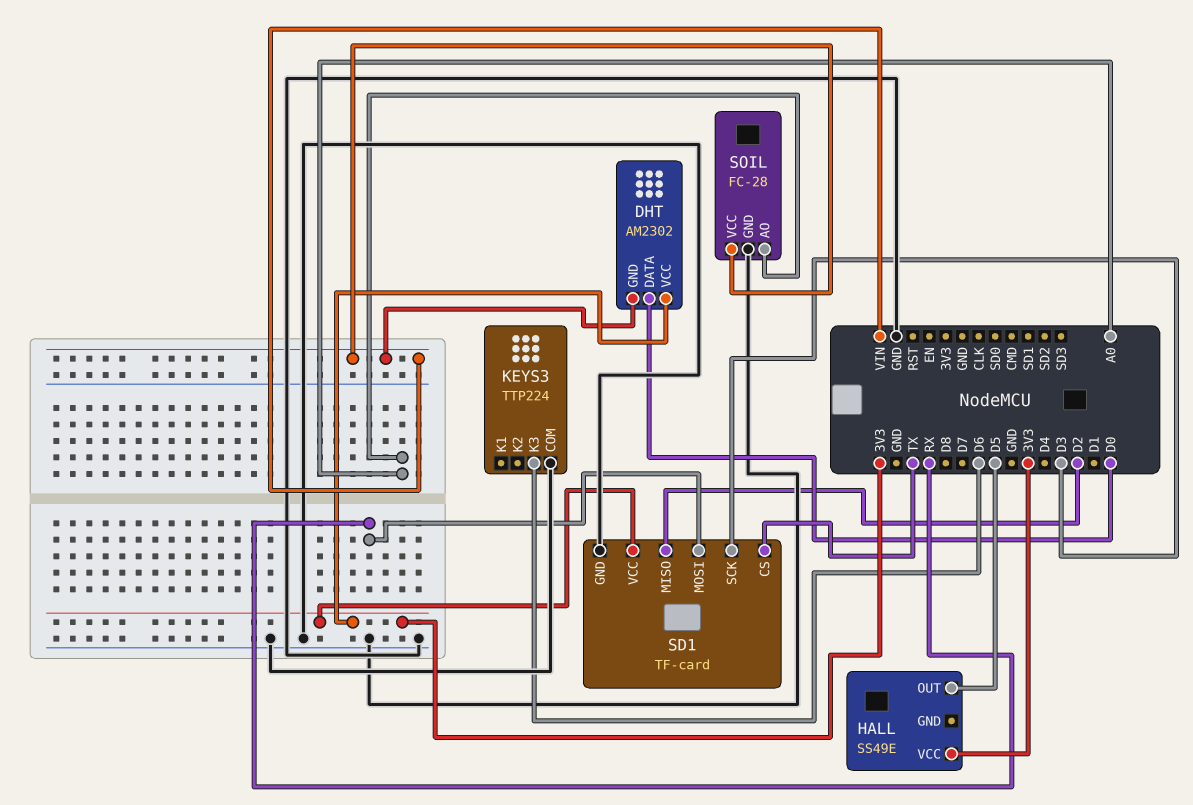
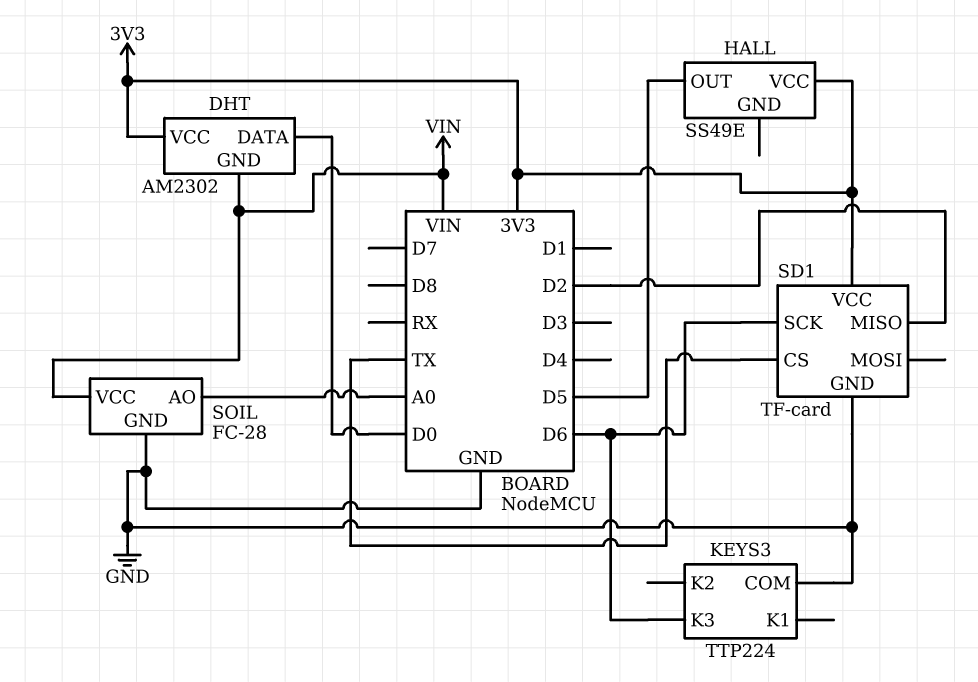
SD1 pin MOSI: RX -> none
SD1 pin SCK: D3 -> D6

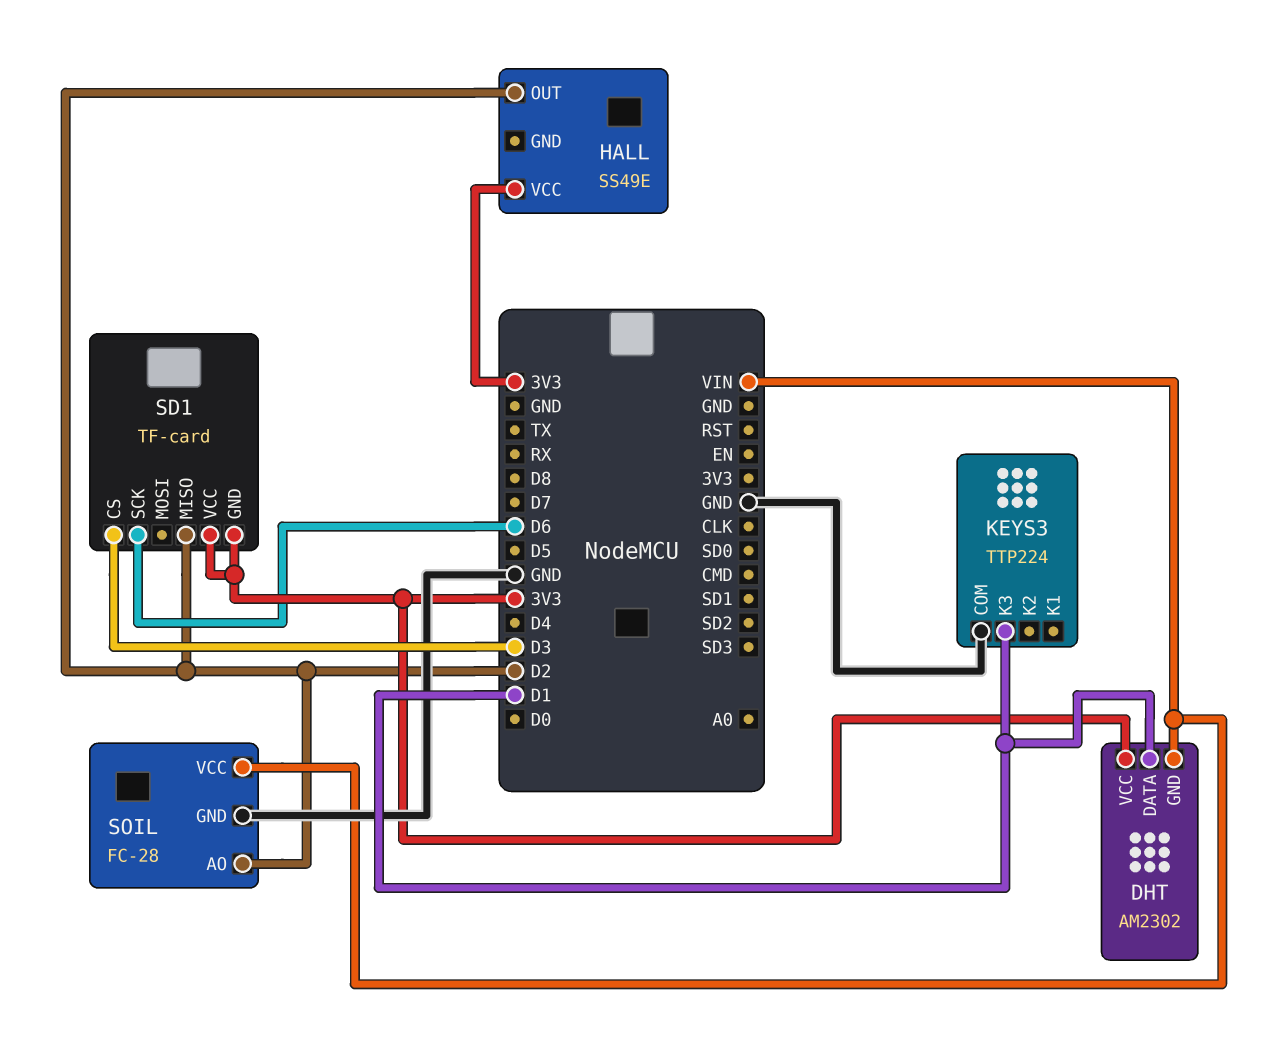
DHT pin DATA: D0 -> D1
HALL pin OUT: D5 -> D2
KEYS3 pin K3: D6 -> D1
SD1 pin CS: TX -> D3
SD1 pin GND: GND -> 3V3
SOIL pin AO: A0 -> D2

